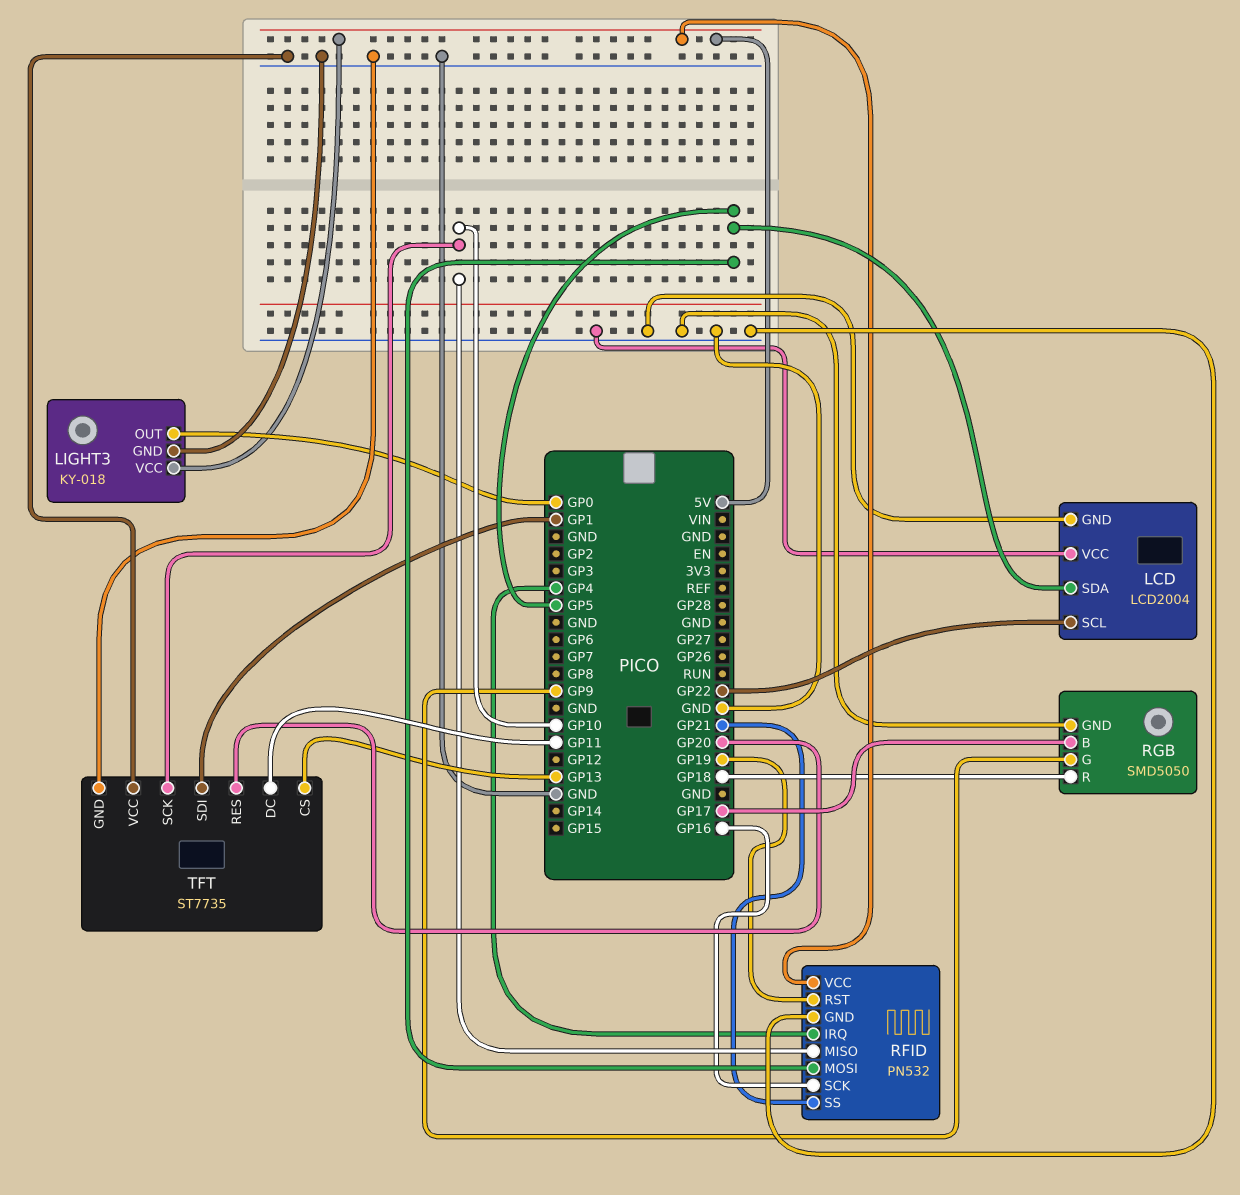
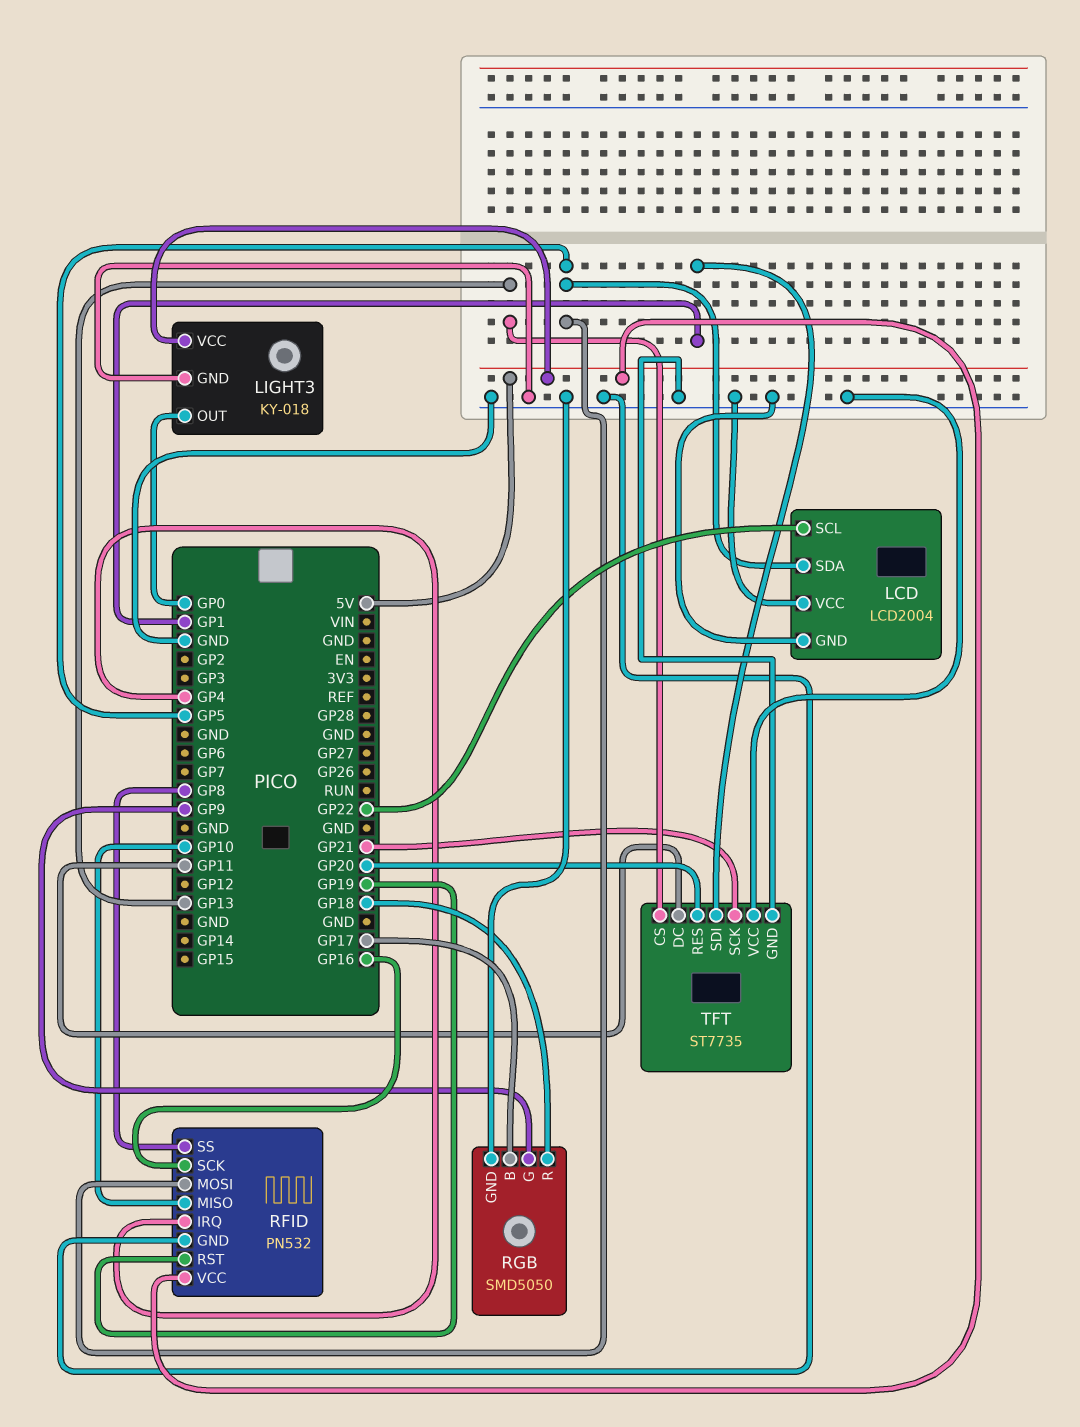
RFID pin SS: GP21 -> GP8
TFT pin SCK: GP10 -> GP21

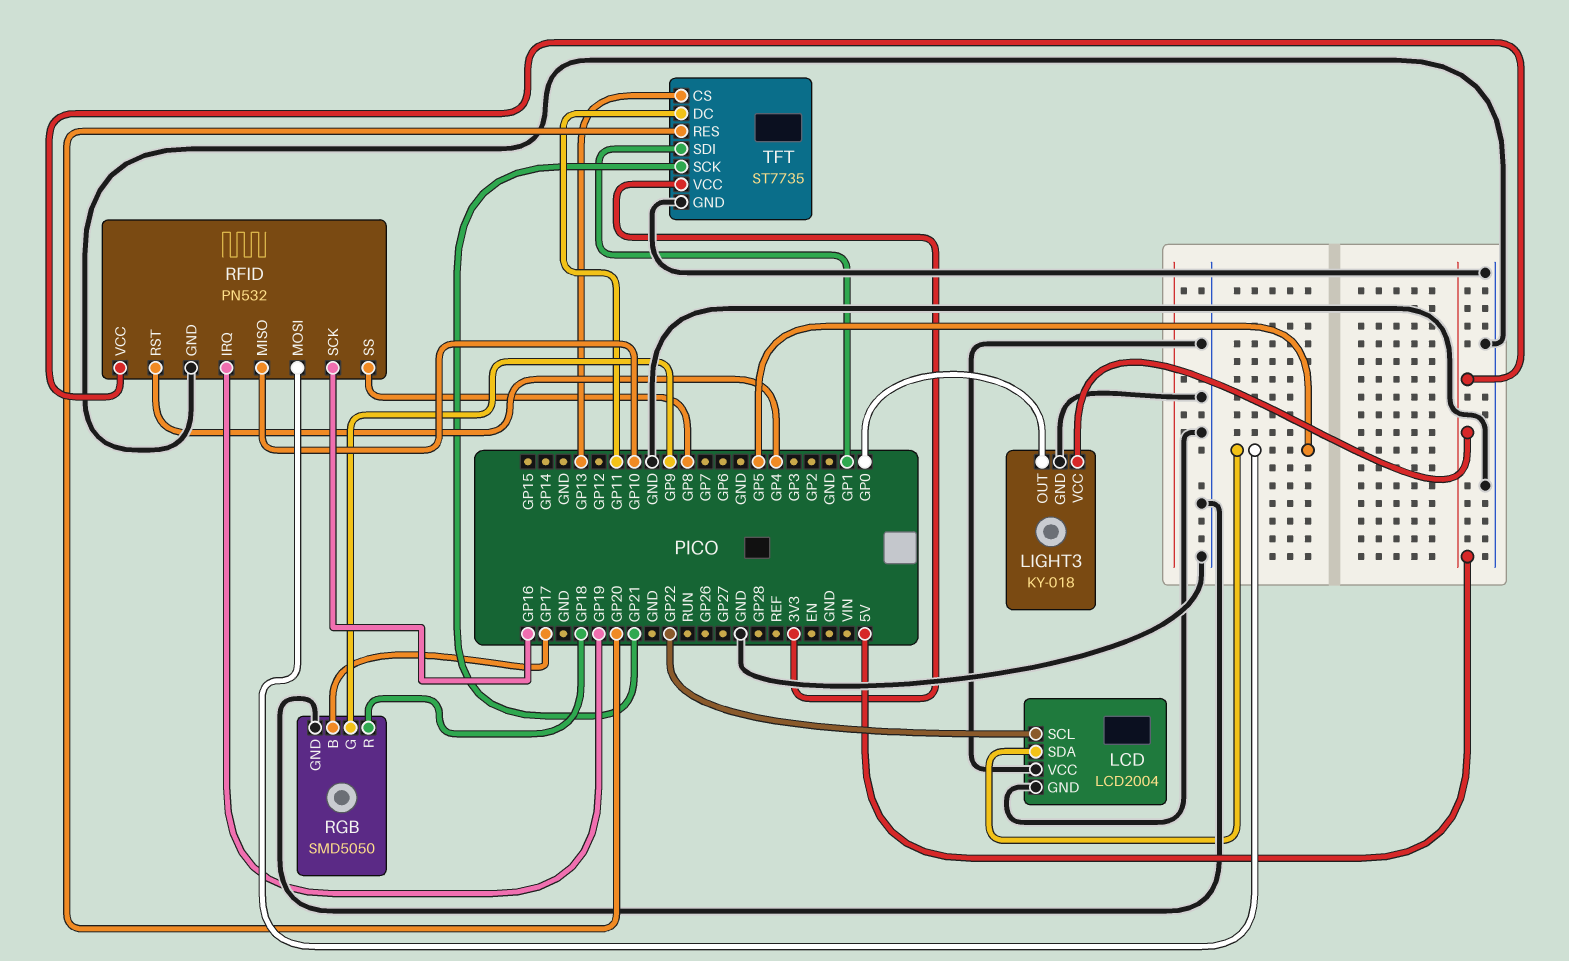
RFID pin IRQ: GP4 -> GP19
RFID pin RST: GP19 -> GP4
TFT pin VCC: GND -> 3V3

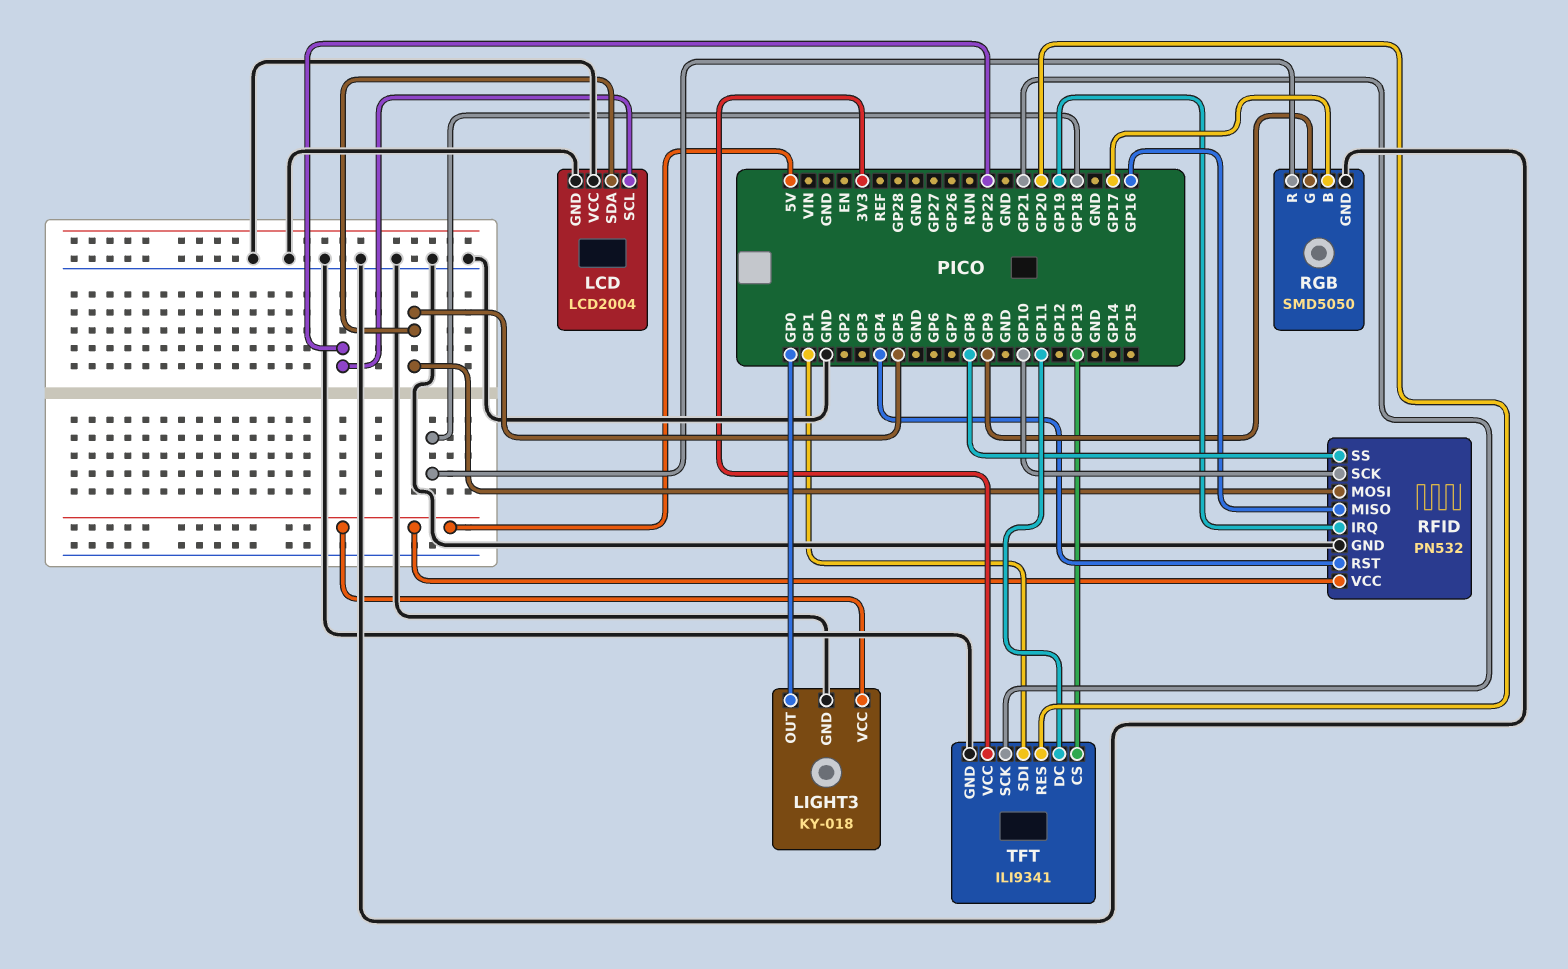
RFID pin MISO: GP10 -> GP16
RFID pin SCK: GP16 -> GP10
TFT: ST7735 -> ILI9341

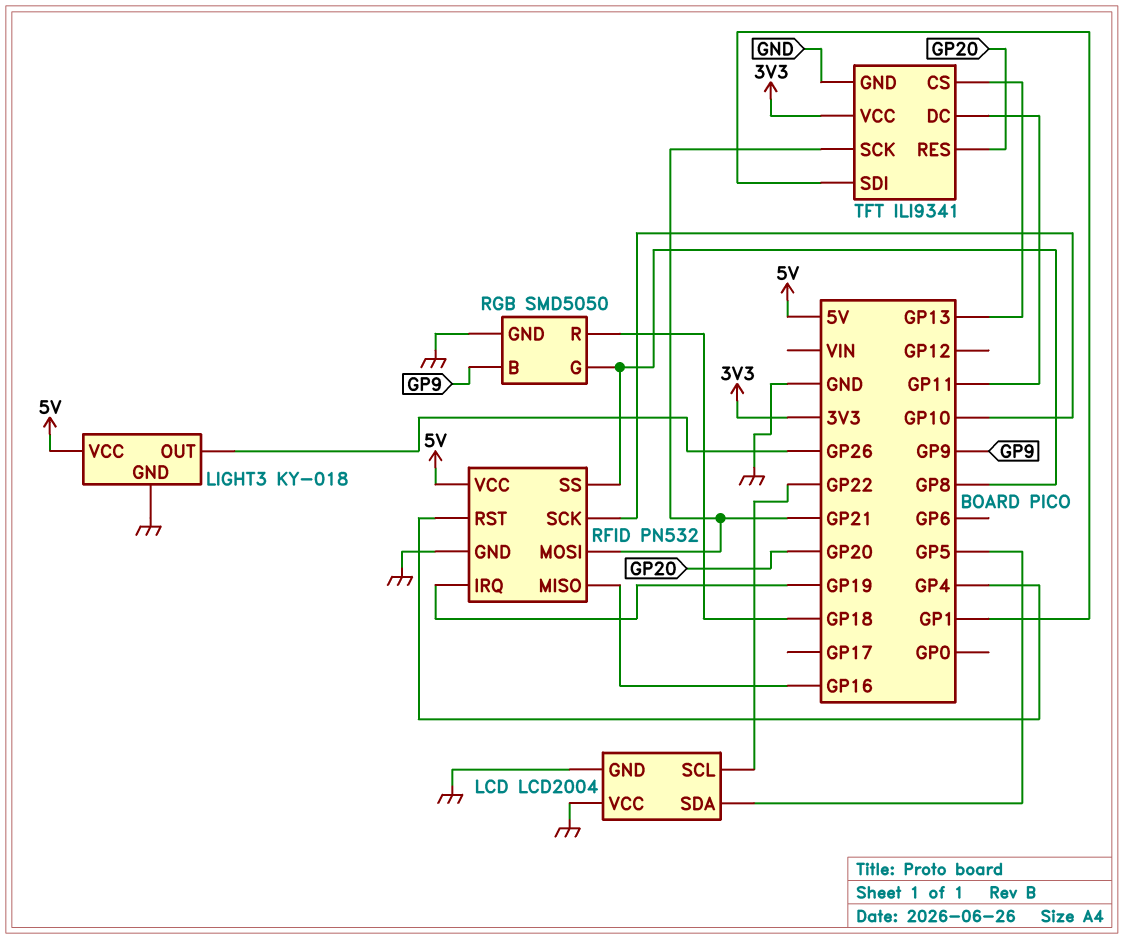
LIGHT3 pin OUT: GP0 -> GP26
RFID pin MOSI: GP5 -> GP21
RGB pin B: GP17 -> GP9
RGB pin G: GP9 -> GP8

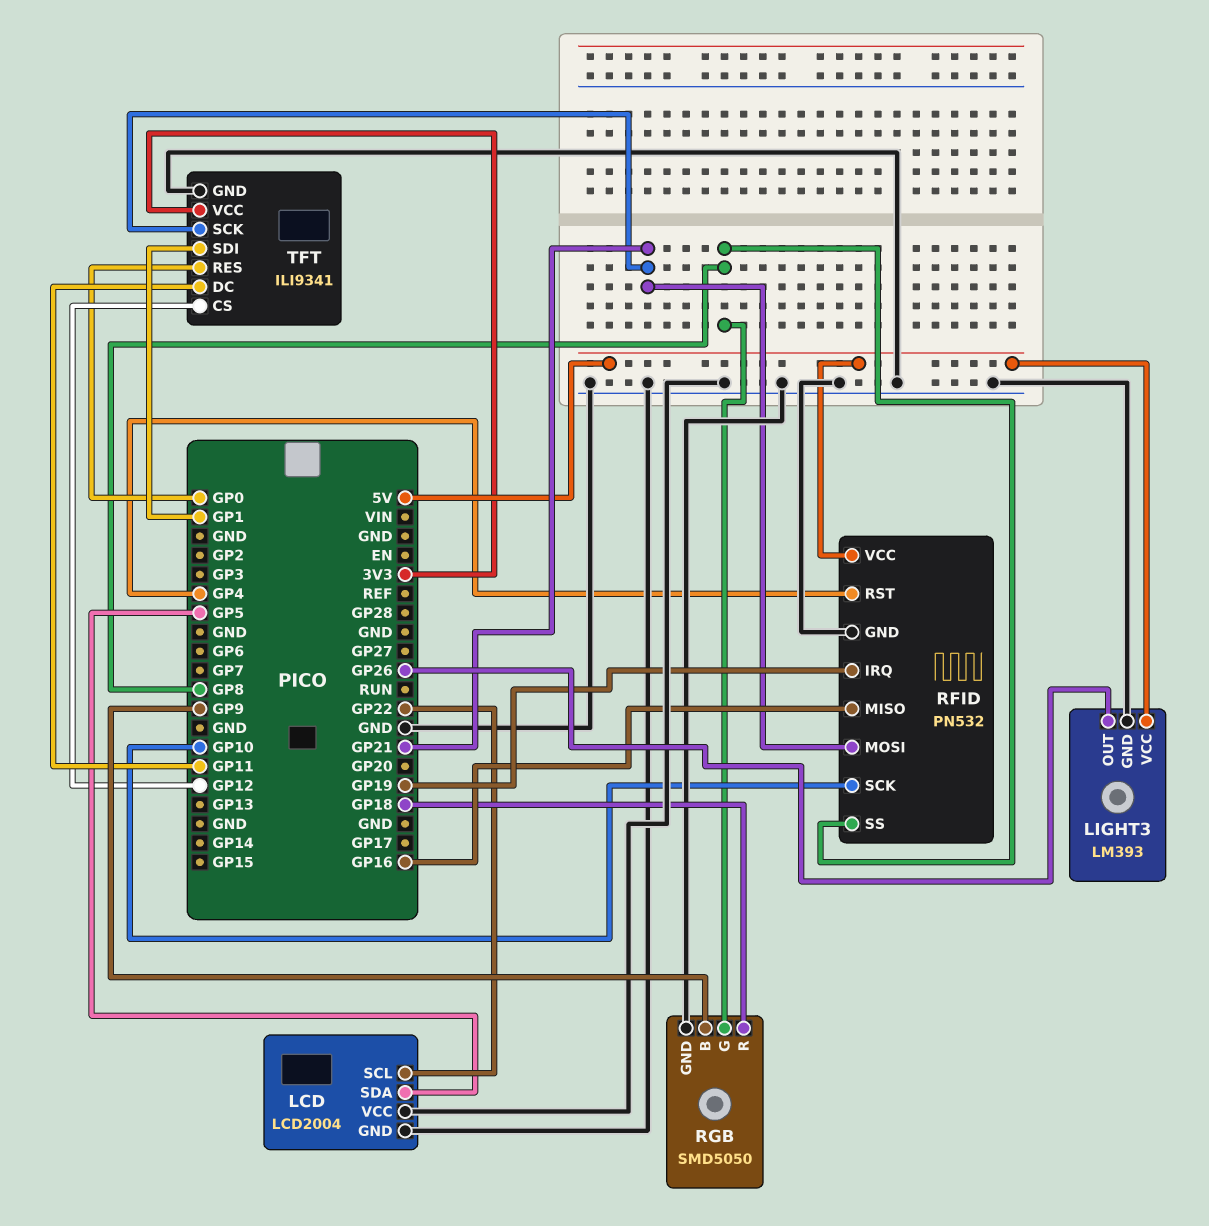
LIGHT3: KY-018 -> LM393
TFT pin CS: GP13 -> GP12
TFT pin RES: GP20 -> GP0

